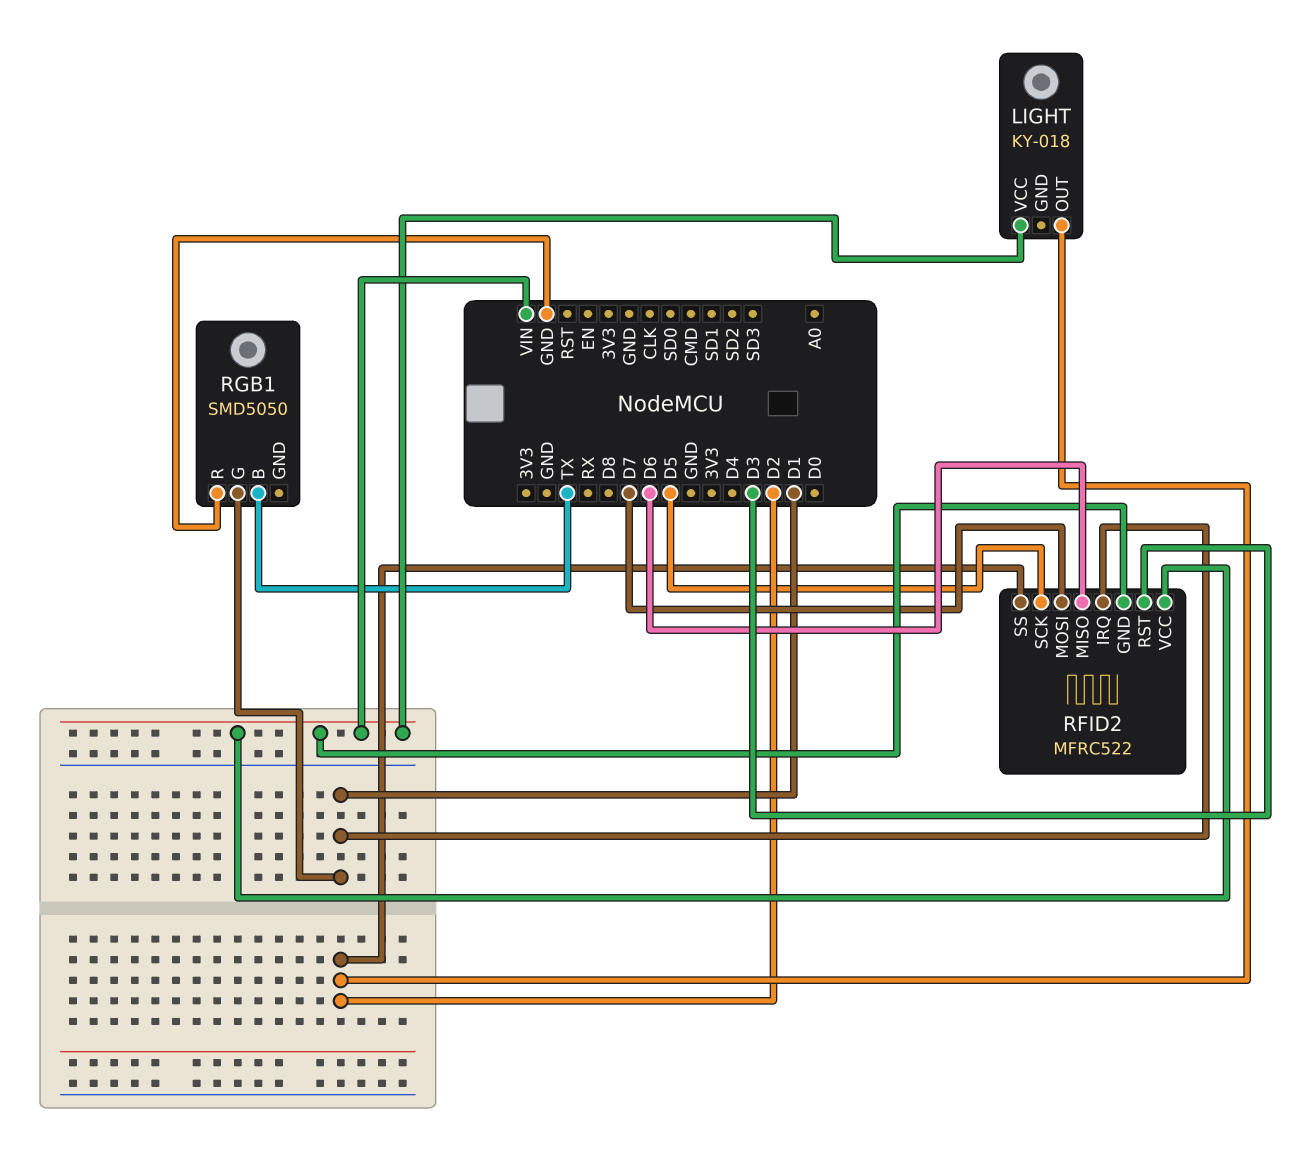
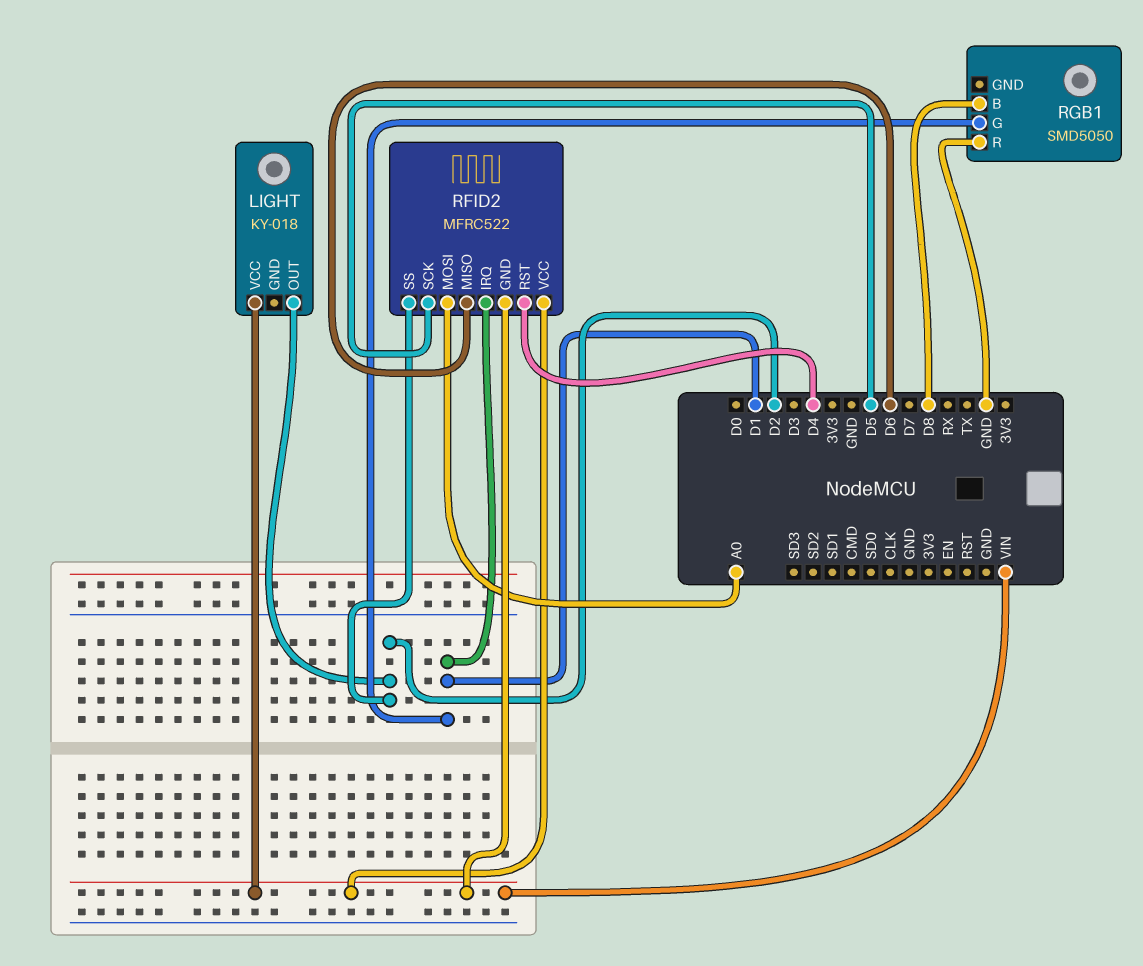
RFID2 pin MOSI: D7 -> A0
RFID2 pin RST: D3 -> D4
RGB1 pin B: TX -> D8

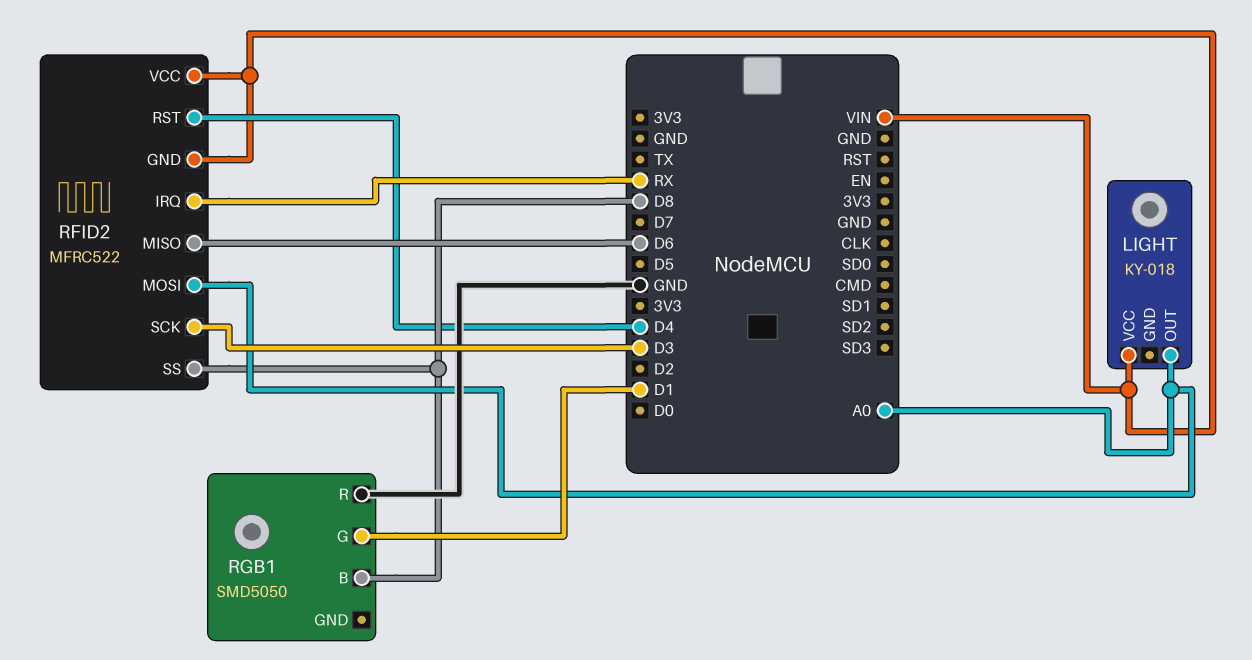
LIGHT pin OUT: D2 -> A0
RFID2 pin IRQ: D1 -> RX
RFID2 pin SCK: D5 -> D3
RFID2 pin SS: D2 -> D8

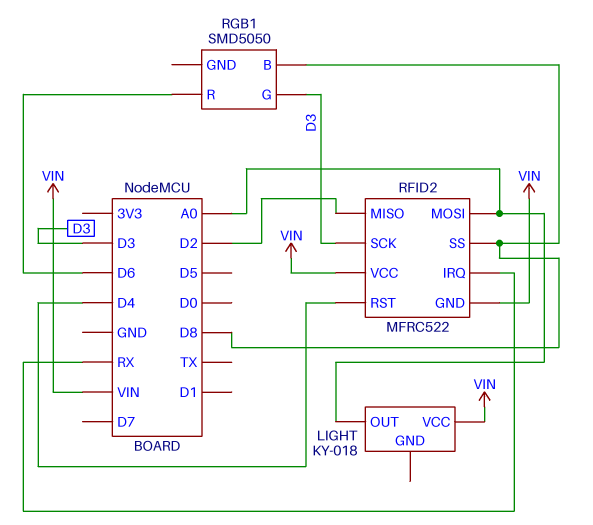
RFID2 pin MISO: D6 -> D2
RGB1 pin G: D1 -> D3
RGB1 pin R: GND -> D6

